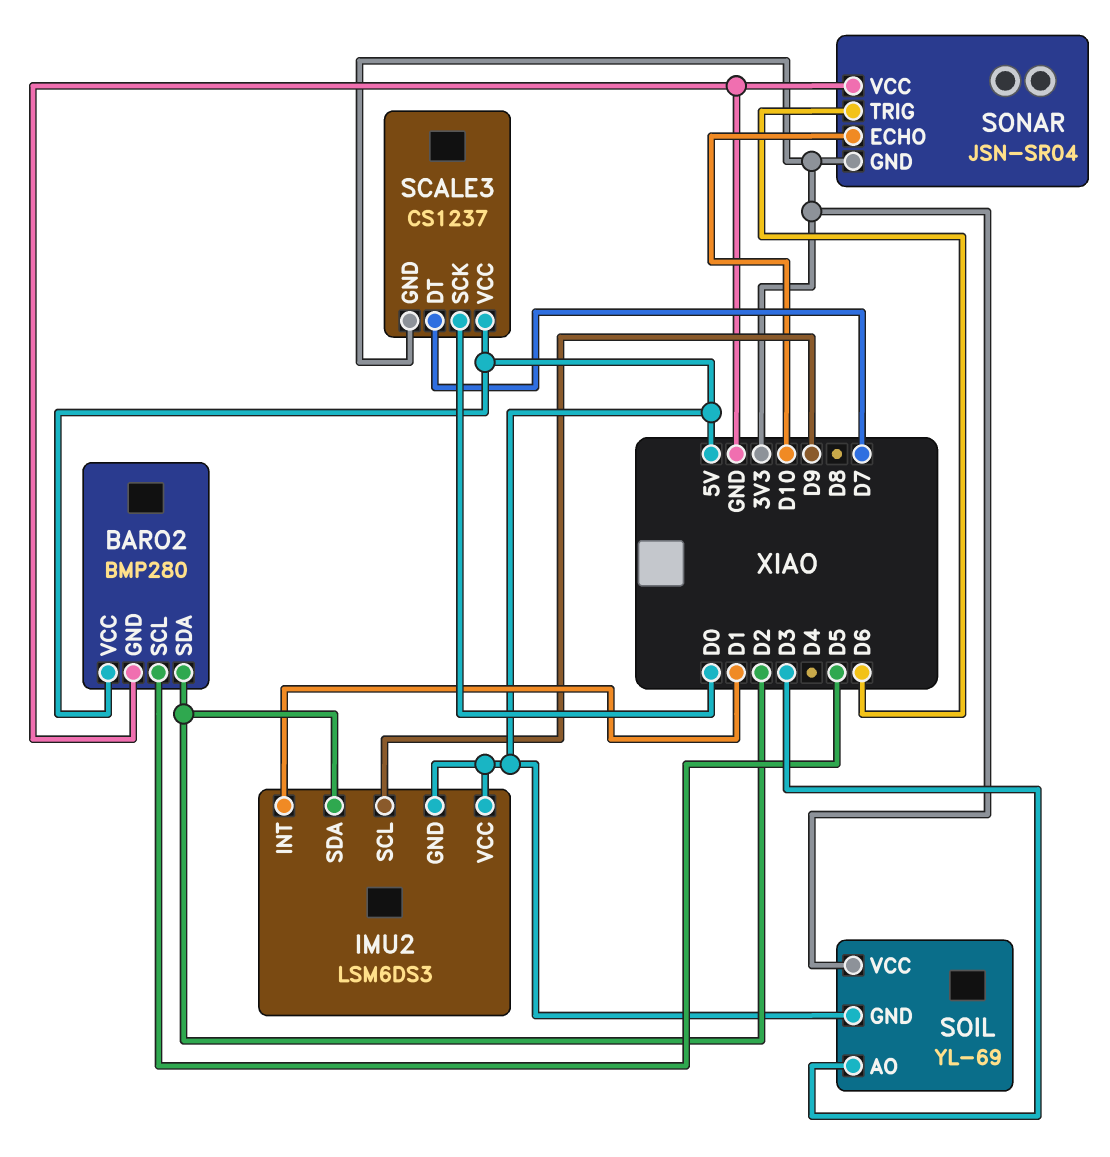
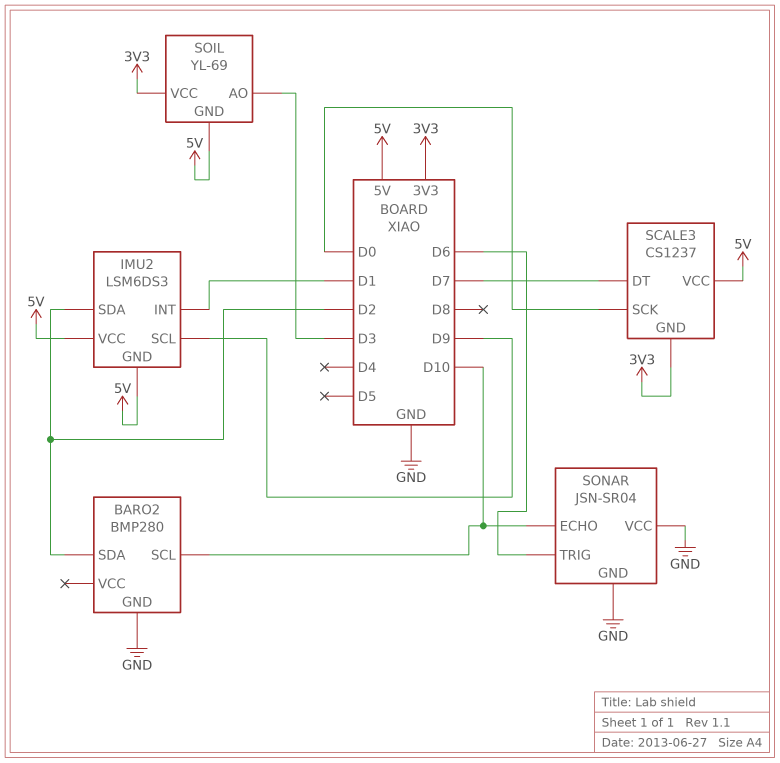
BARO2 pin SCL: D5 -> D10
BARO2 pin VCC: 5V -> none
SONAR pin GND: 3V3 -> GND

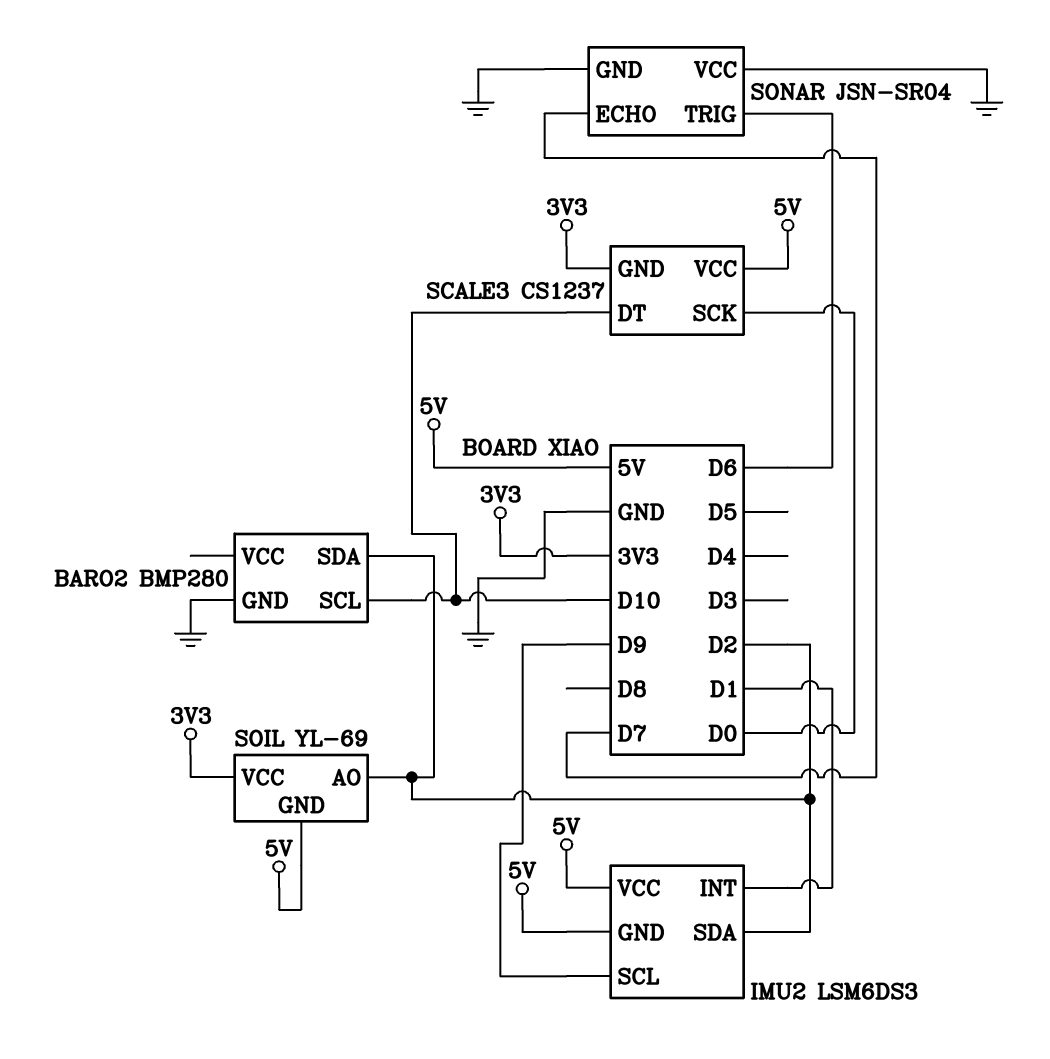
SCALE3 pin DT: D7 -> D10
SOIL pin AO: D3 -> D2
SONAR pin ECHO: D10 -> D7

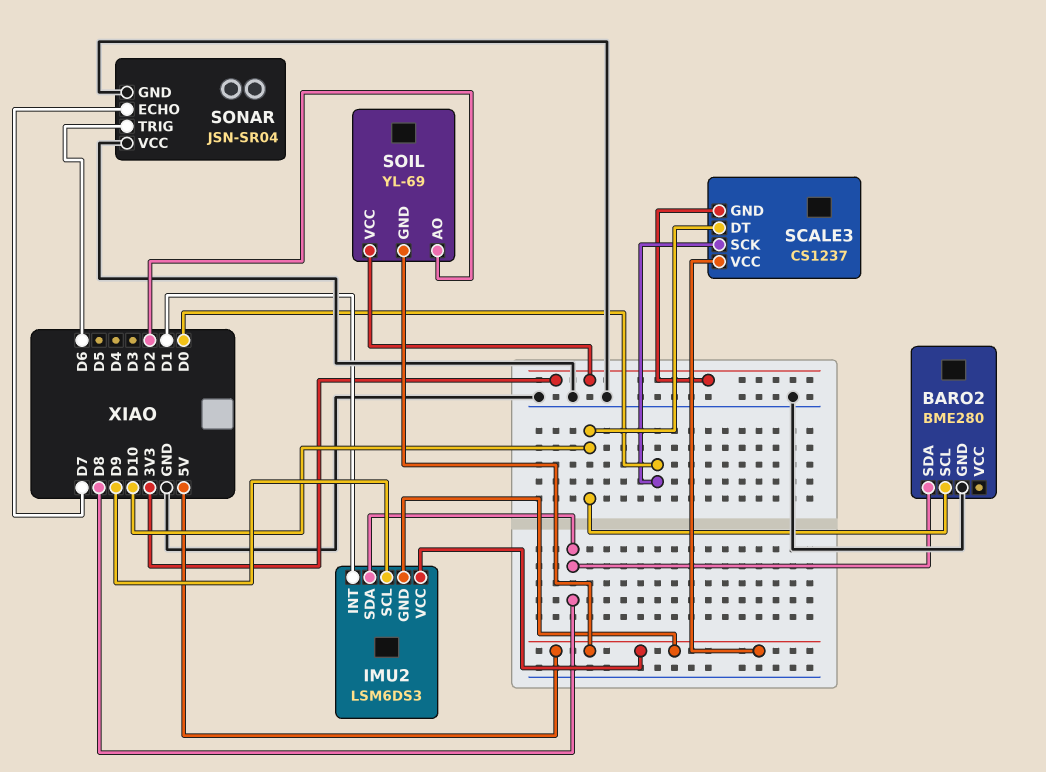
BARO2: BMP280 -> BME280
BARO2 pin SDA: D2 -> D8
IMU2 pin SDA: D2 -> D8

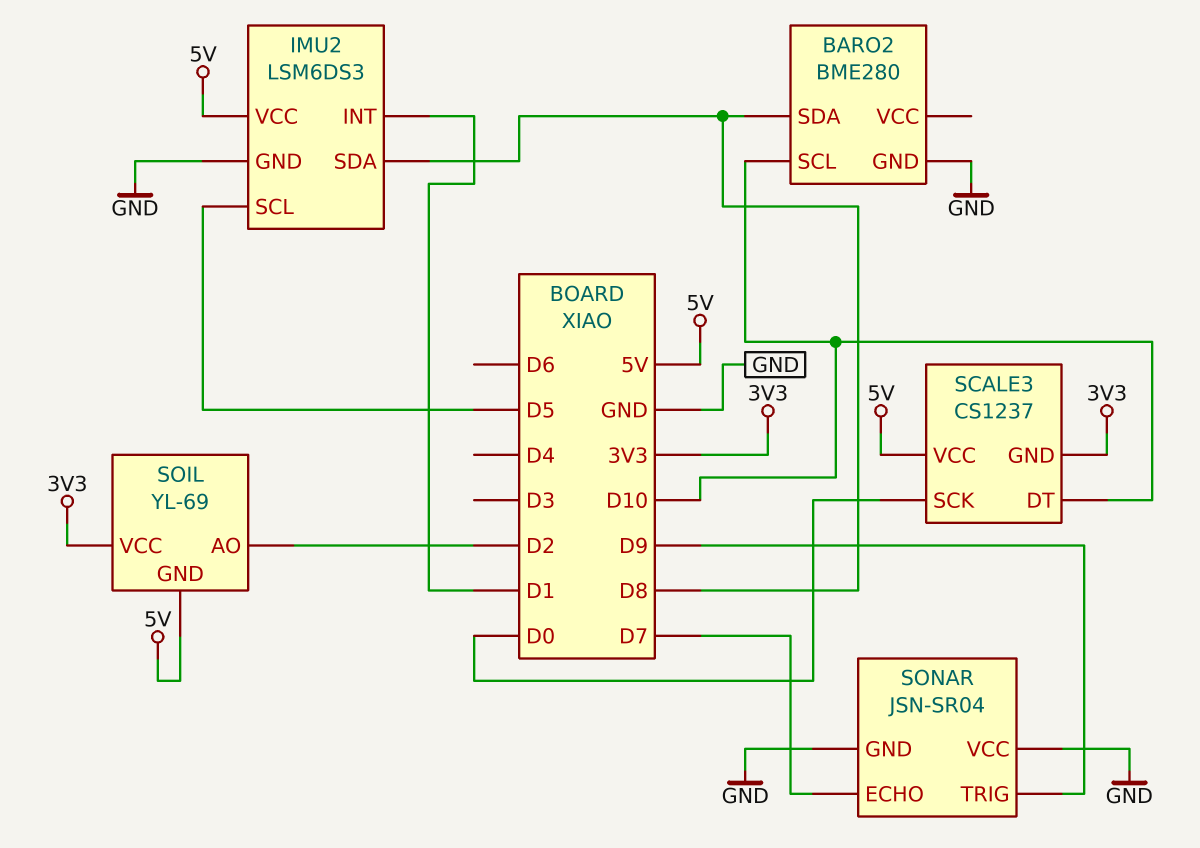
IMU2 pin GND: 5V -> GND
IMU2 pin SCL: D9 -> D5
SONAR pin TRIG: D6 -> D9

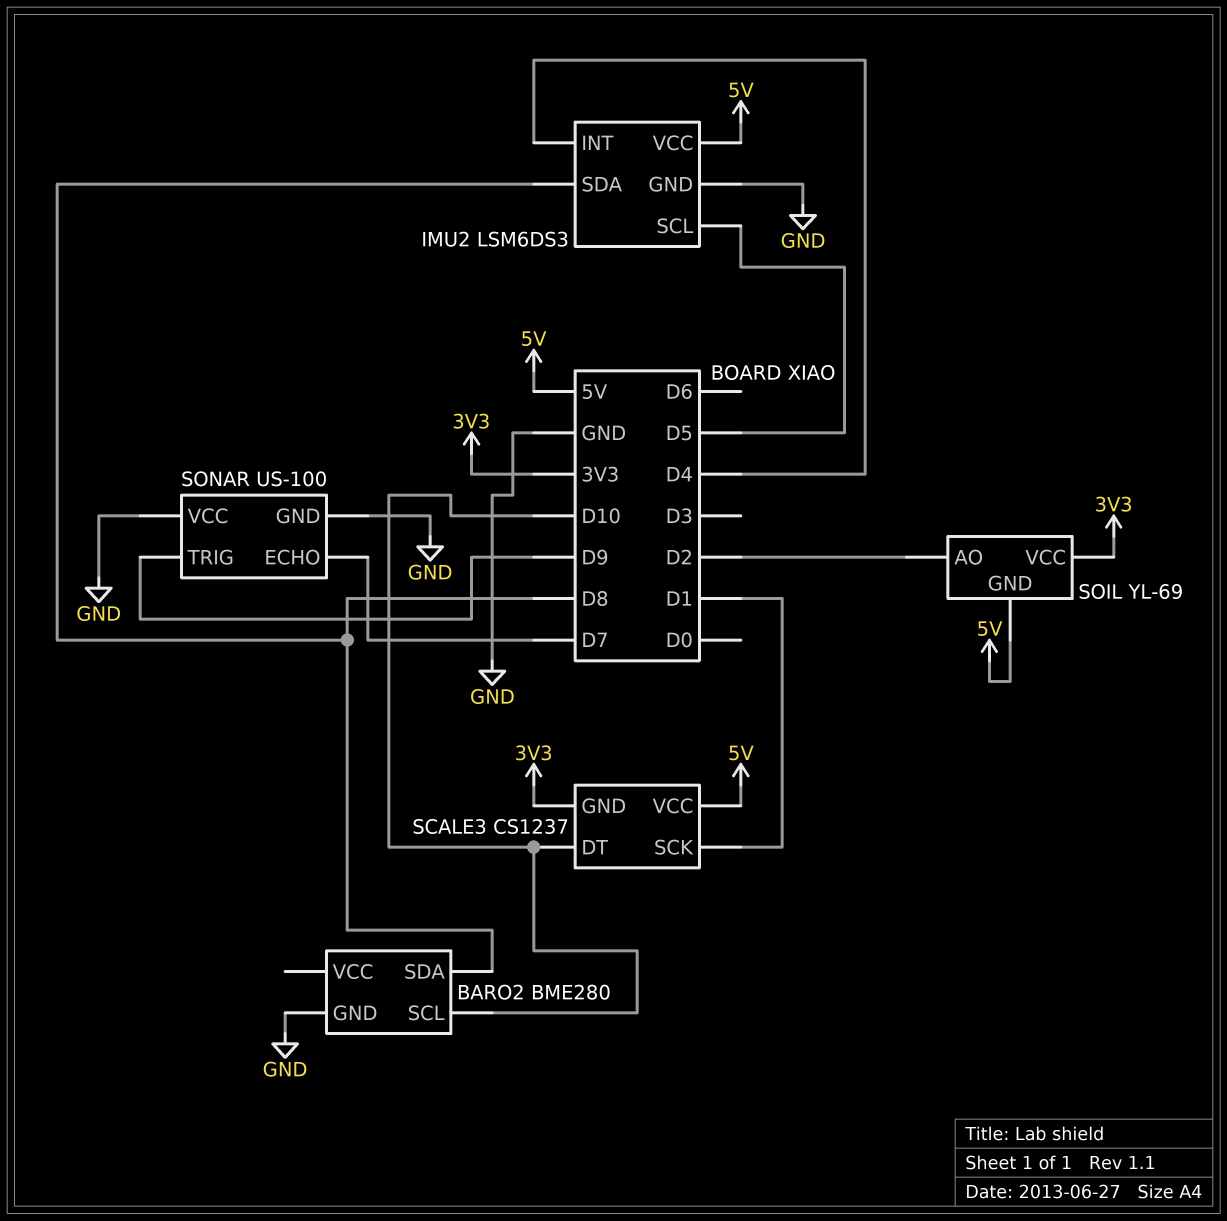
IMU2 pin INT: D1 -> D4
SCALE3 pin SCK: D0 -> D1
SONAR: JSN-SR04 -> US-100

